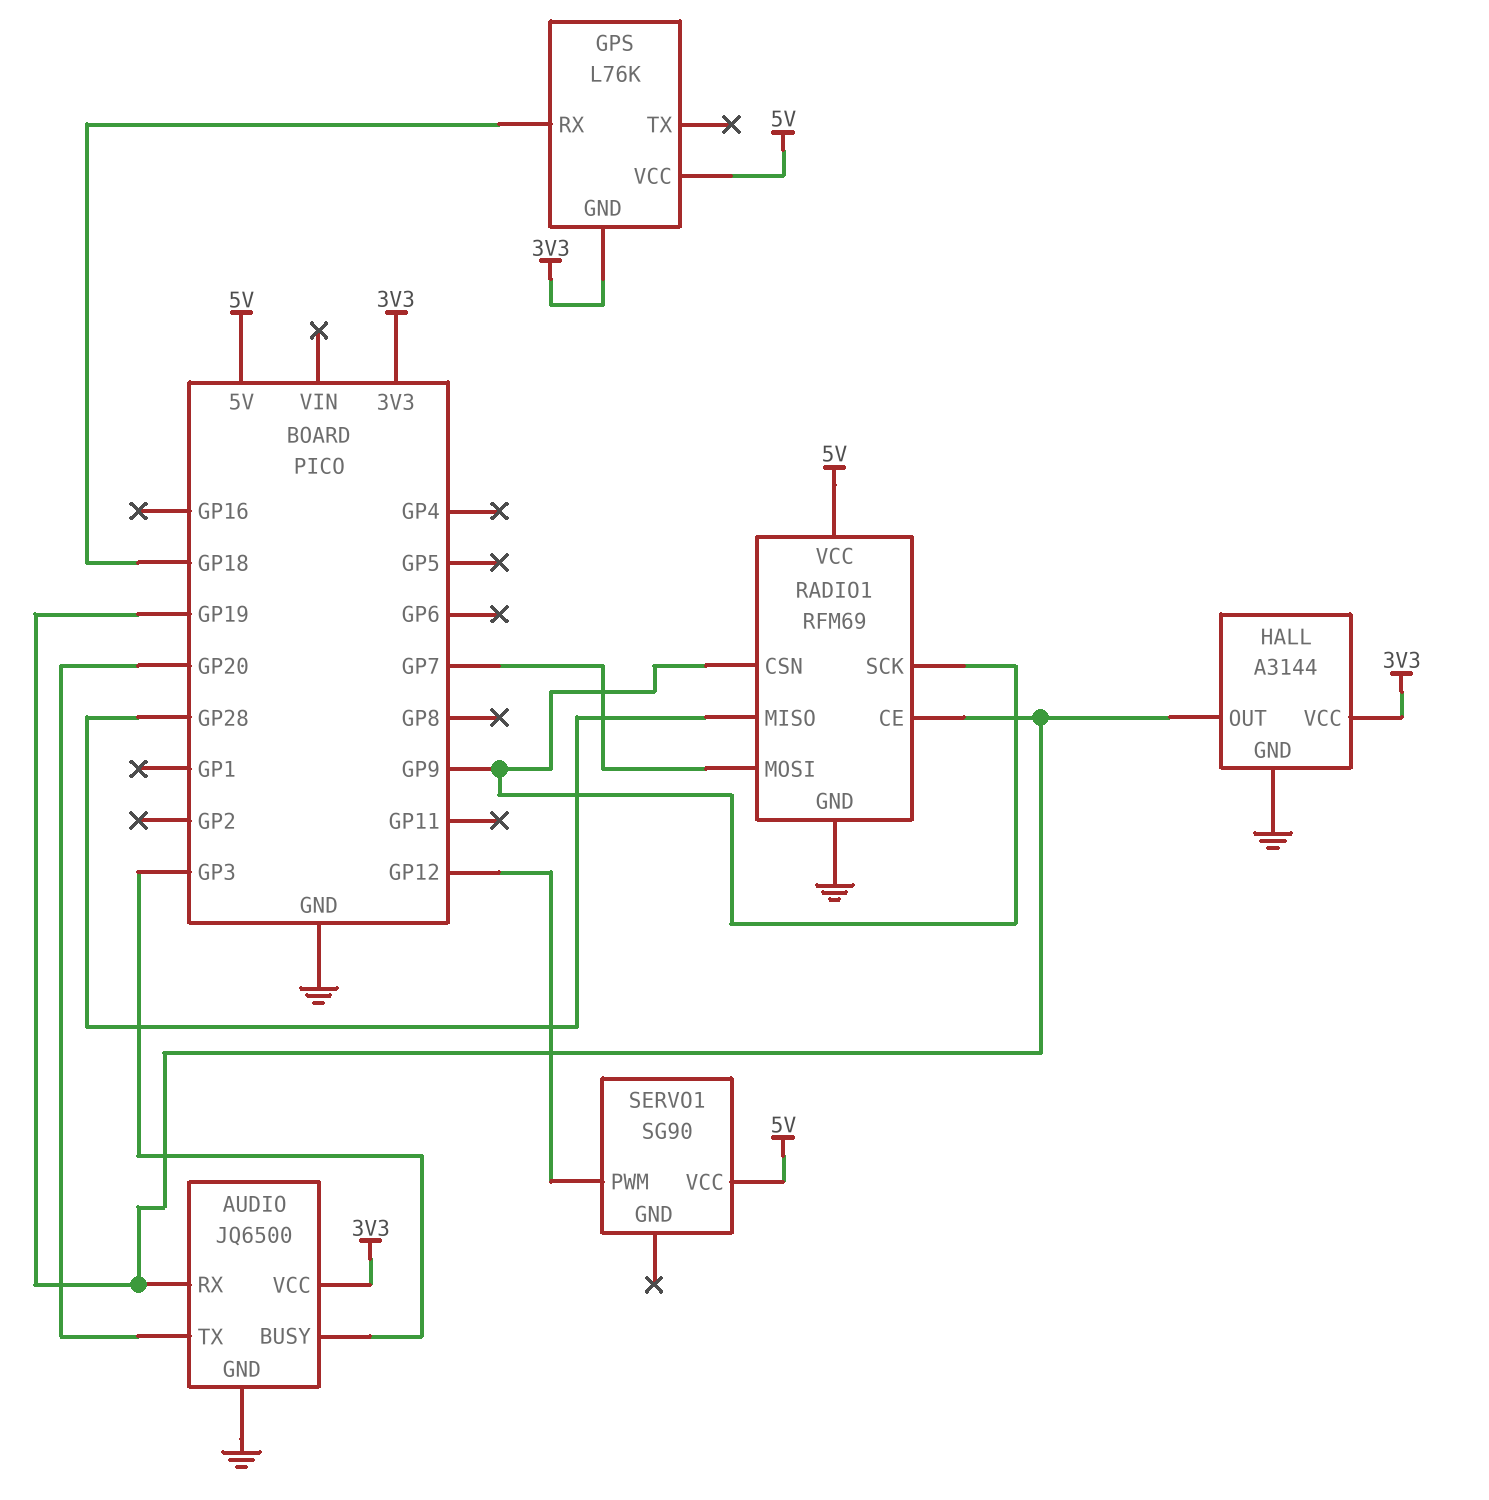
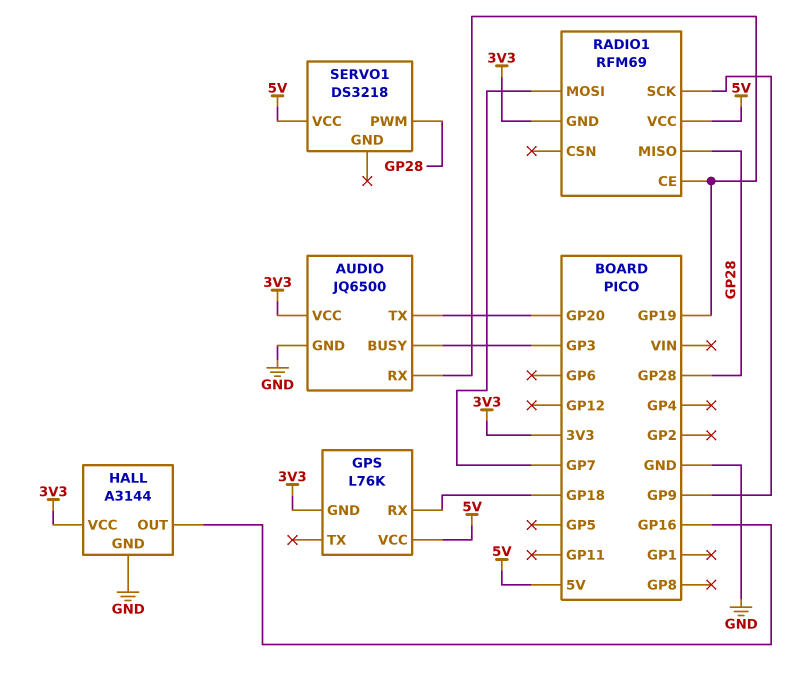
HALL pin OUT: GP19 -> GP16
RADIO1 pin CSN: GP9 -> none
RADIO1 pin GND: GND -> 3V3
SERVO1: SG90 -> DS3218
SERVO1 pin PWM: GP12 -> GP28

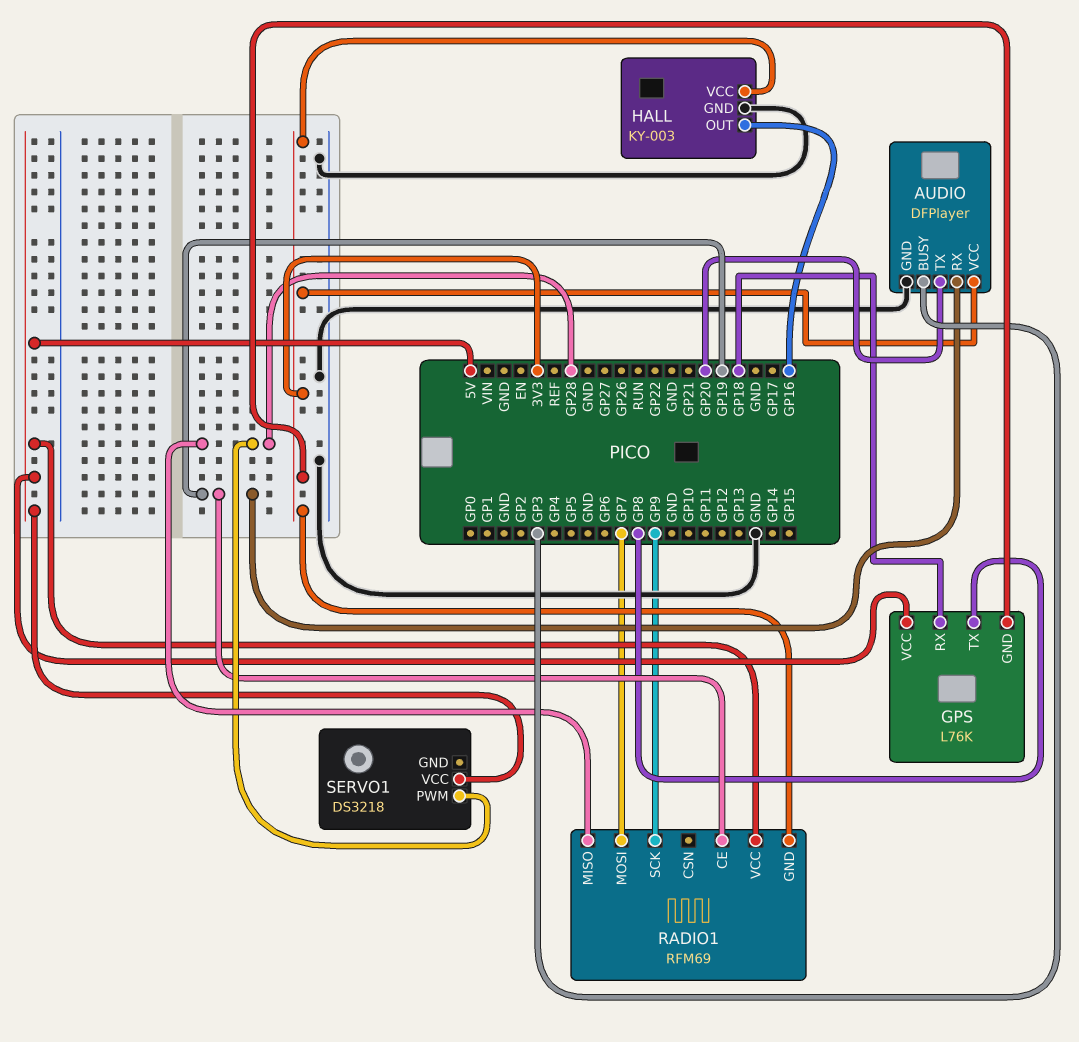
AUDIO: JQ6500 -> DFPlayer
GPS pin TX: none -> GP8
HALL: A3144 -> KY-003

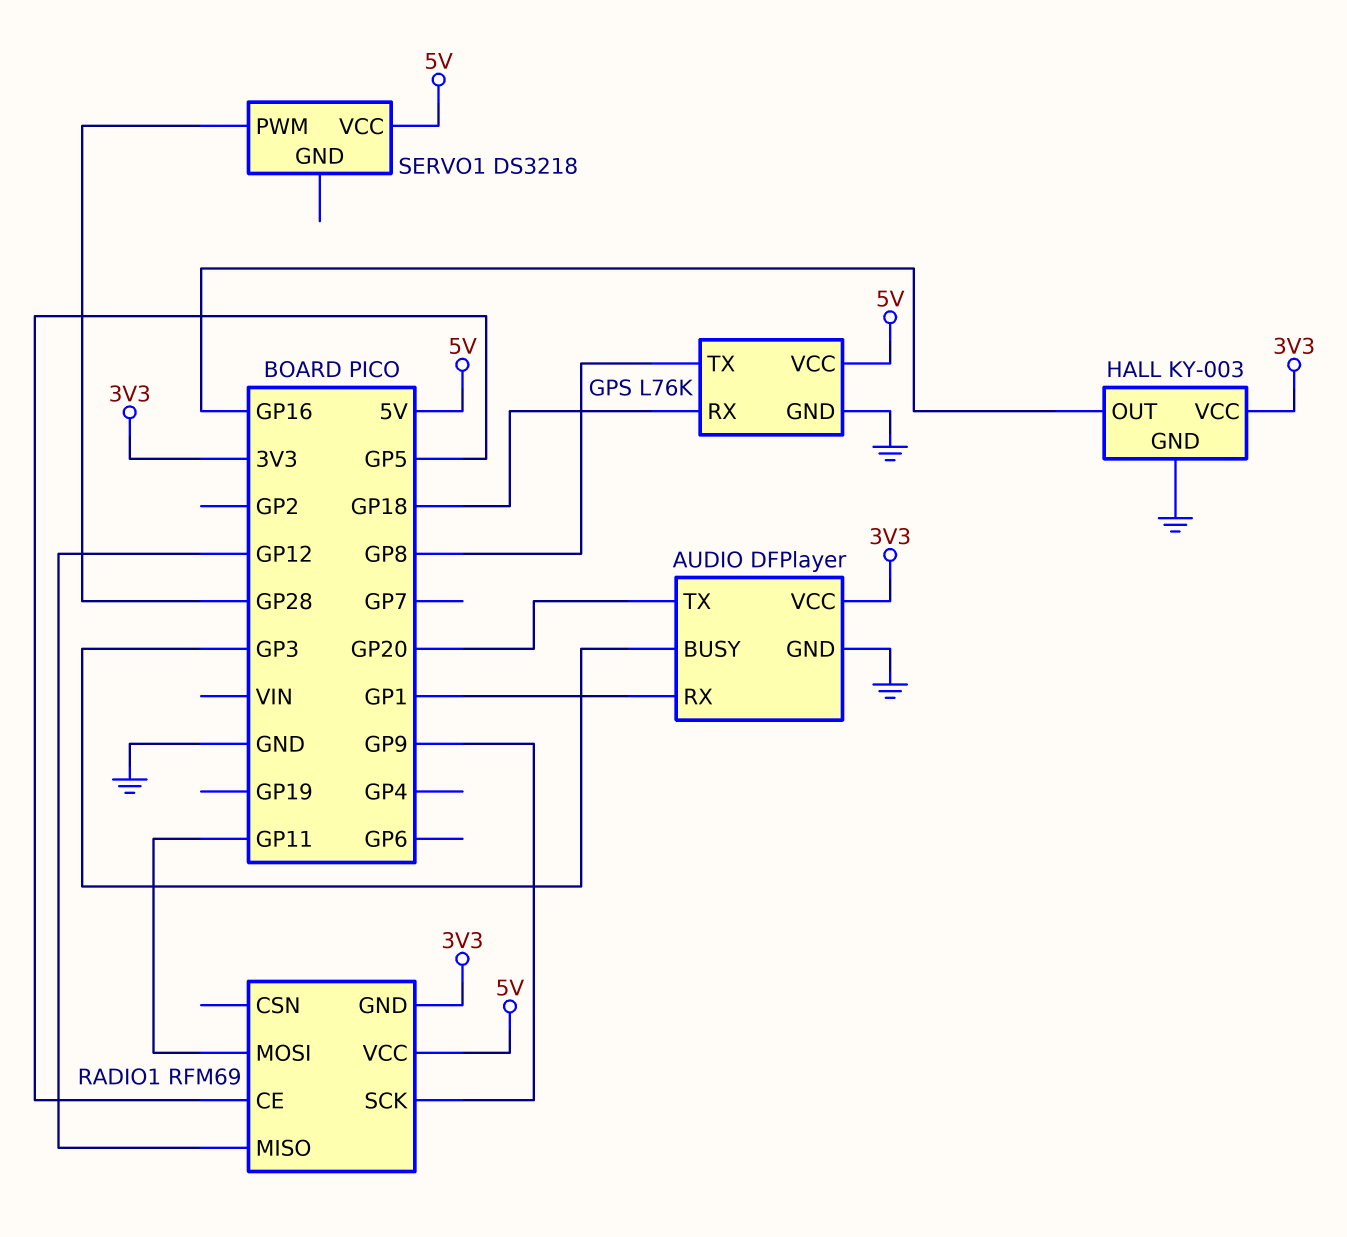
AUDIO pin RX: GP19 -> GP1
GPS pin GND: 3V3 -> GND
RADIO1 pin CE: GP19 -> GP5
RADIO1 pin MISO: GP28 -> GP12
RADIO1 pin MOSI: GP7 -> GP11

